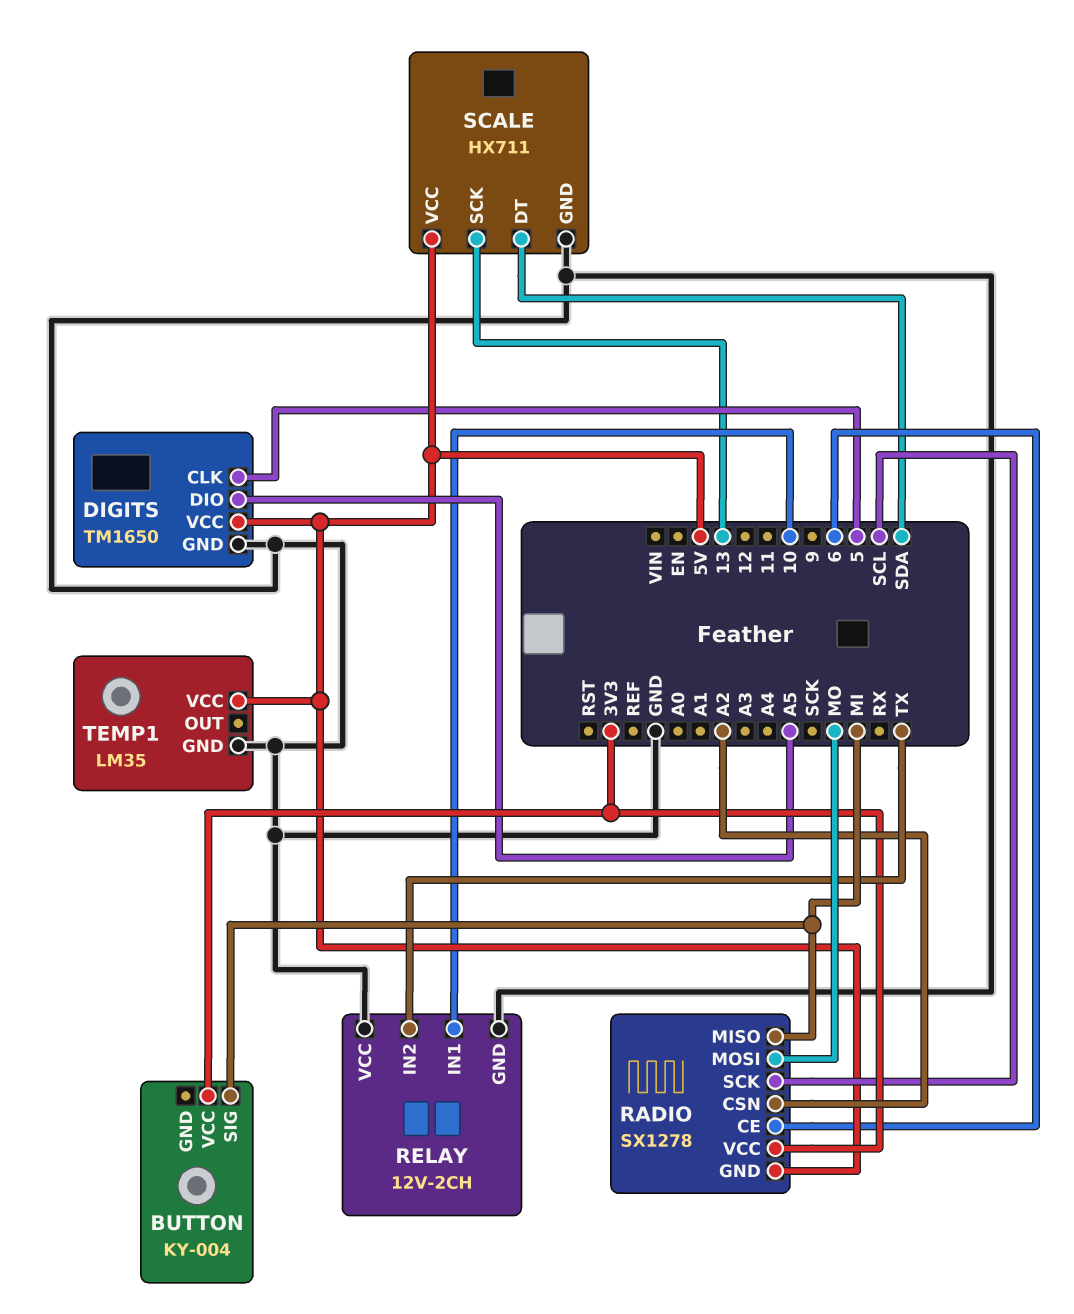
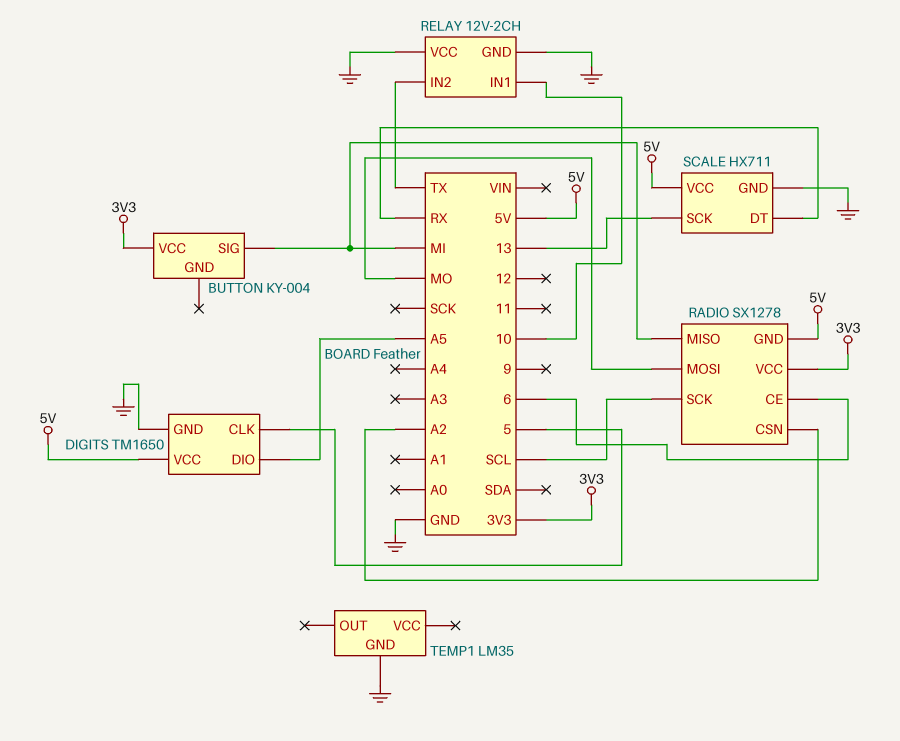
SCALE pin DT: SDA -> RX
TEMP1 pin VCC: 5V -> none

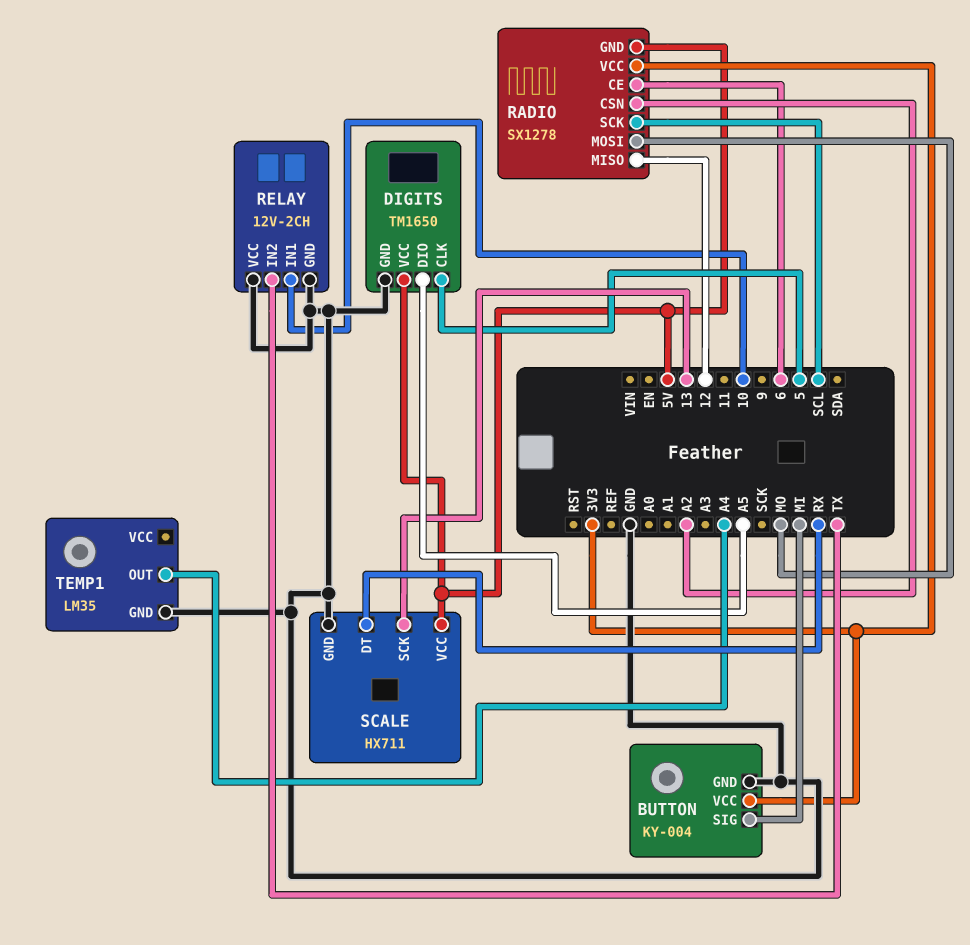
BUTTON pin GND: none -> GND
RADIO pin MISO: MI -> 12
TEMP1 pin OUT: none -> A4

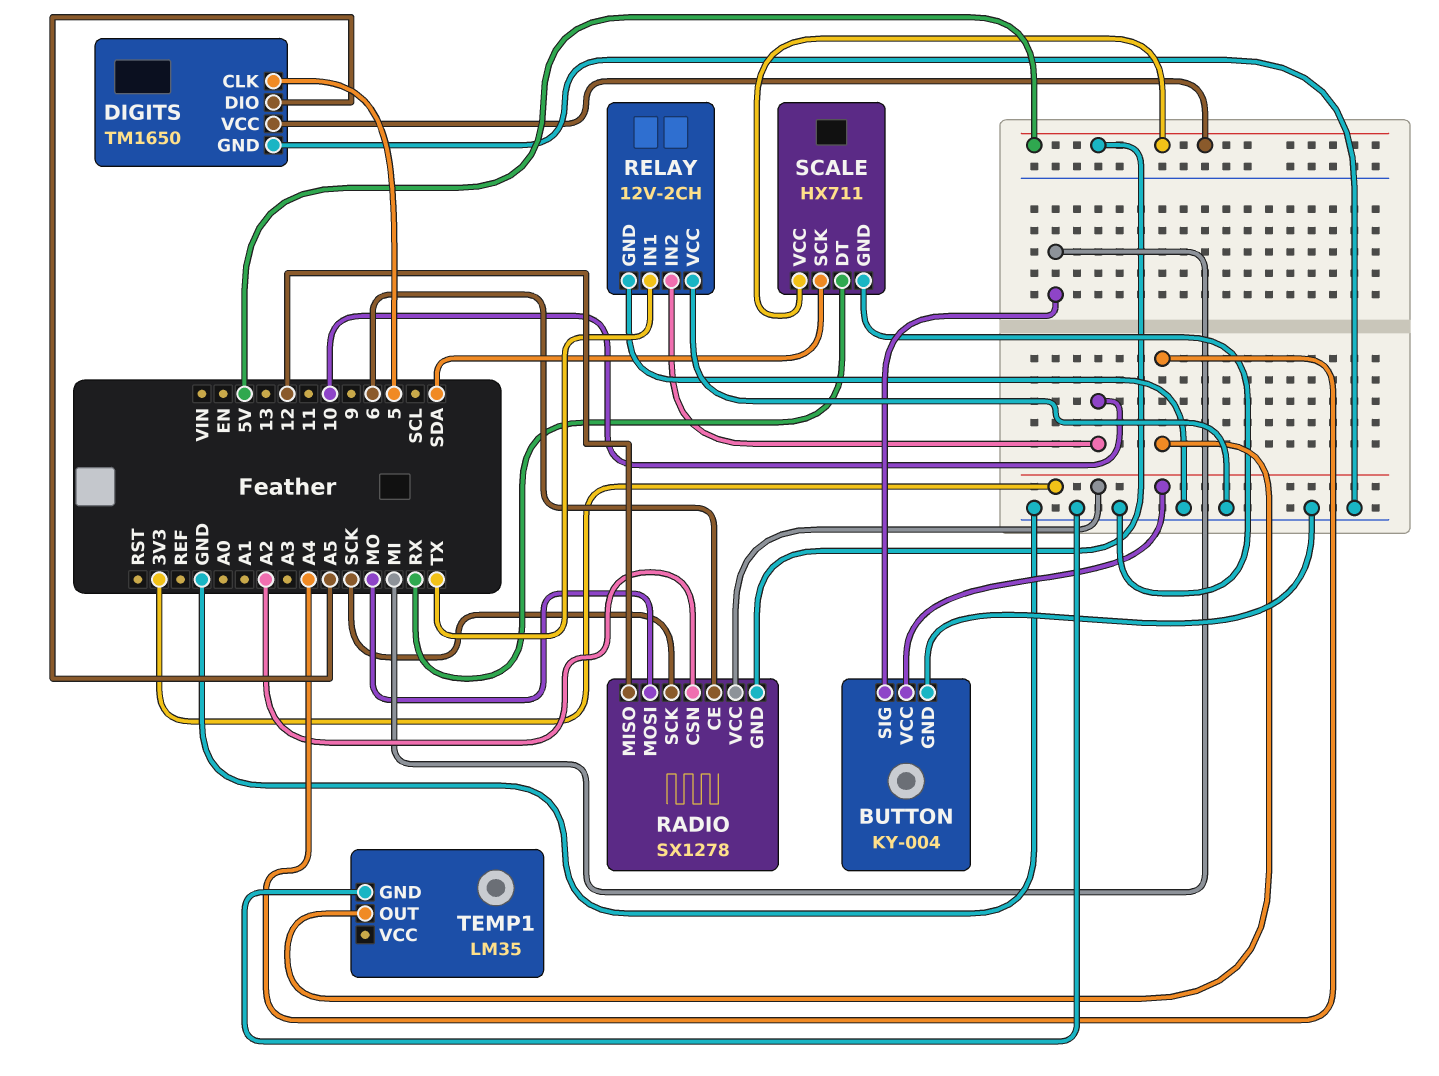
RADIO pin SCK: SCL -> SCK
RELAY pin IN1: 10 -> TX
RELAY pin IN2: TX -> 10
SCALE pin SCK: 13 -> SDA

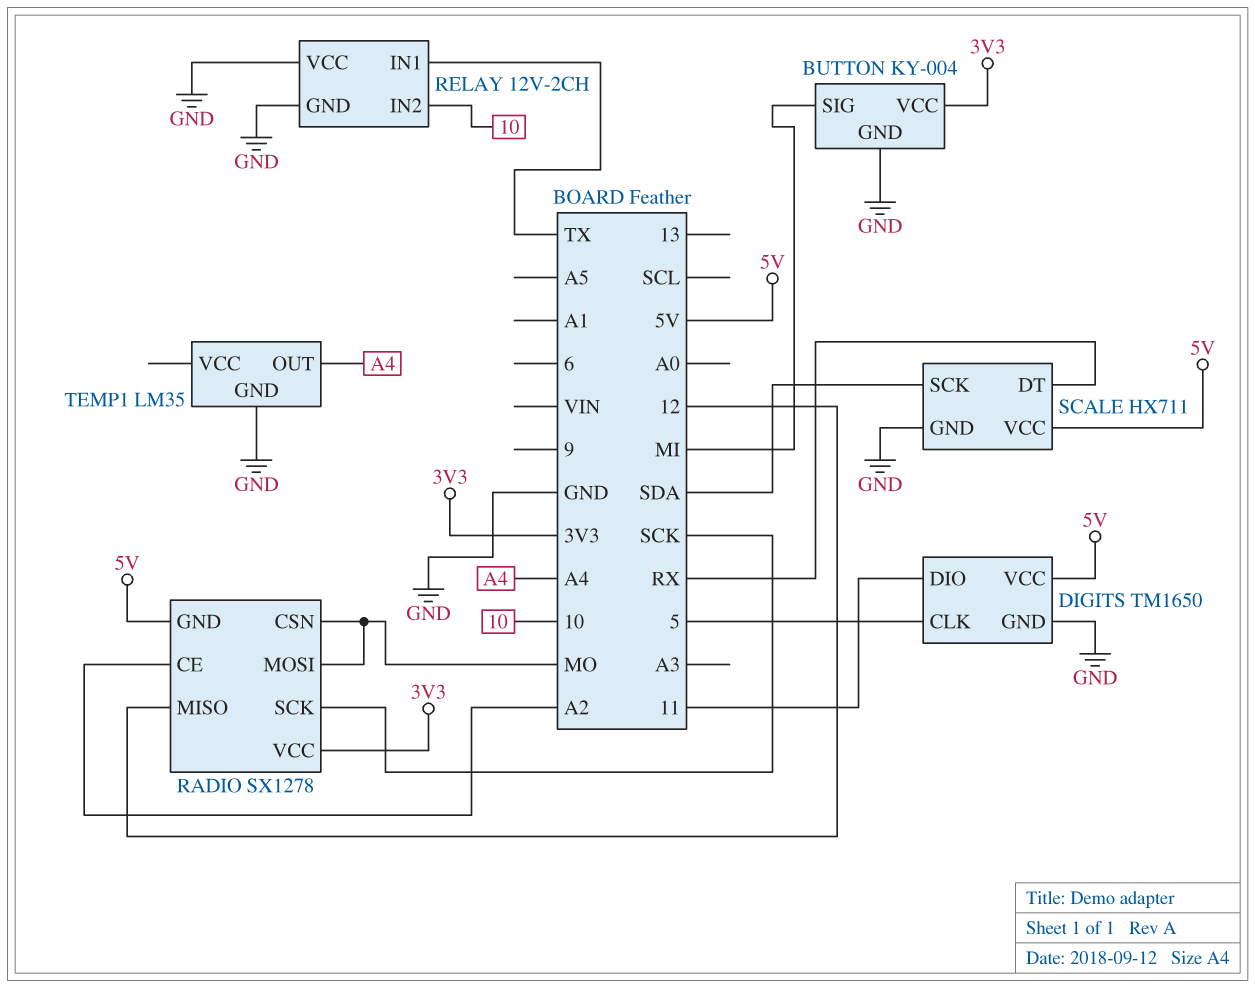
DIGITS pin DIO: A5 -> 11
RADIO pin CE: 6 -> A2
RADIO pin CSN: A2 -> MO

